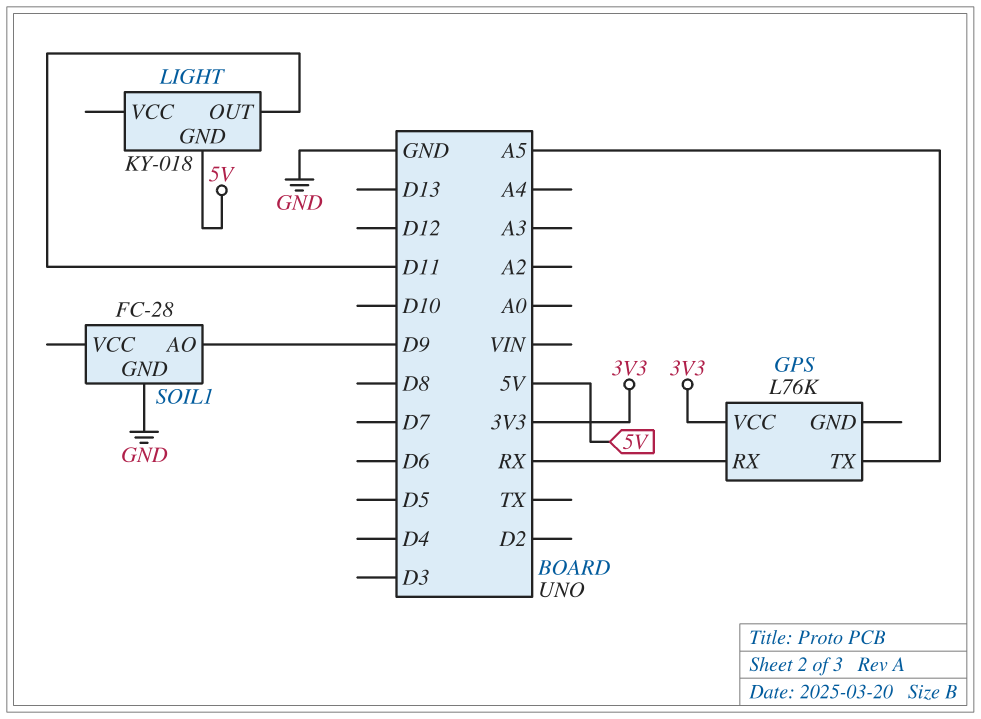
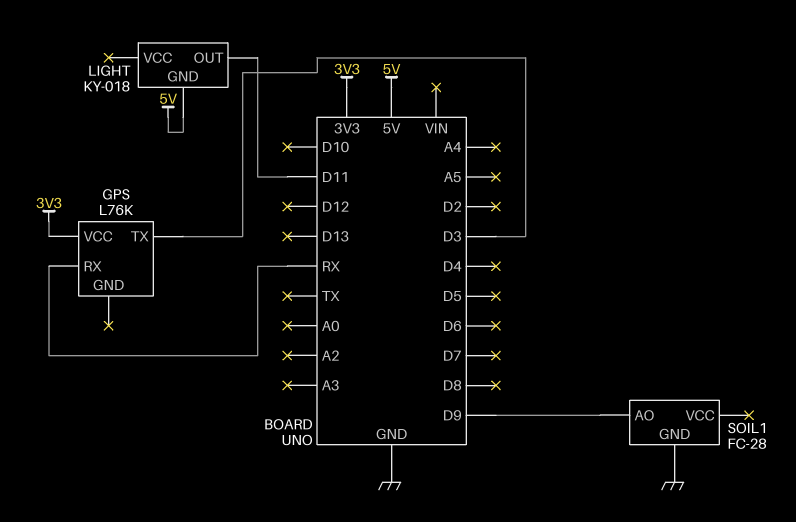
GPS pin TX: A5 -> D3

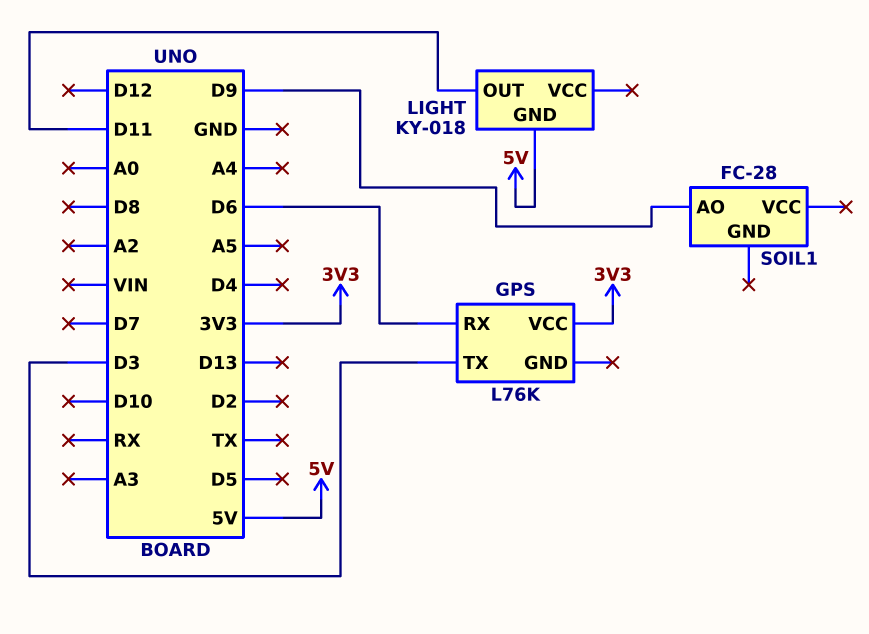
GPS pin RX: RX -> D6
SOIL1 pin GND: GND -> none

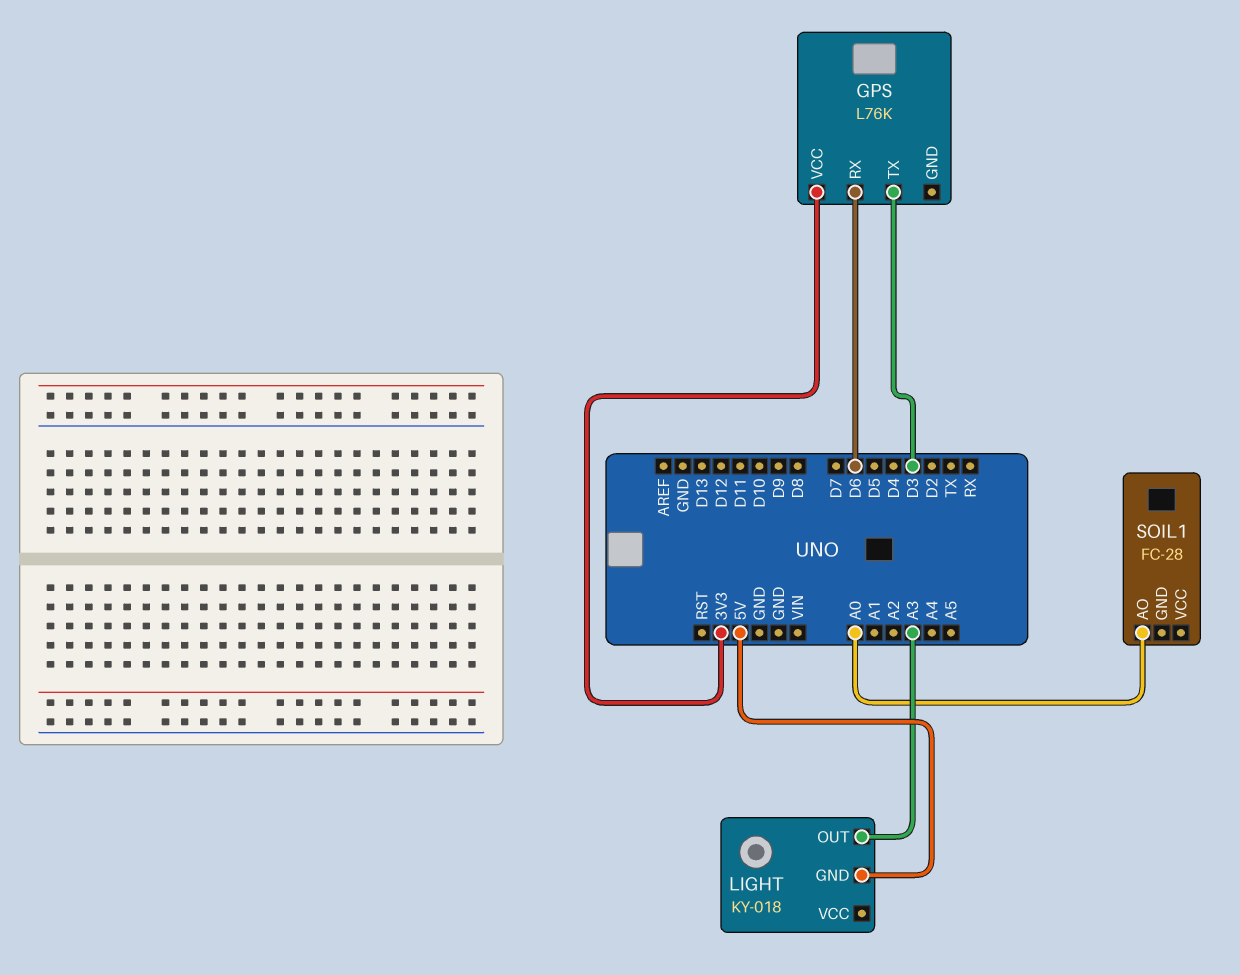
LIGHT pin OUT: D11 -> A3
SOIL1 pin AO: D9 -> A0

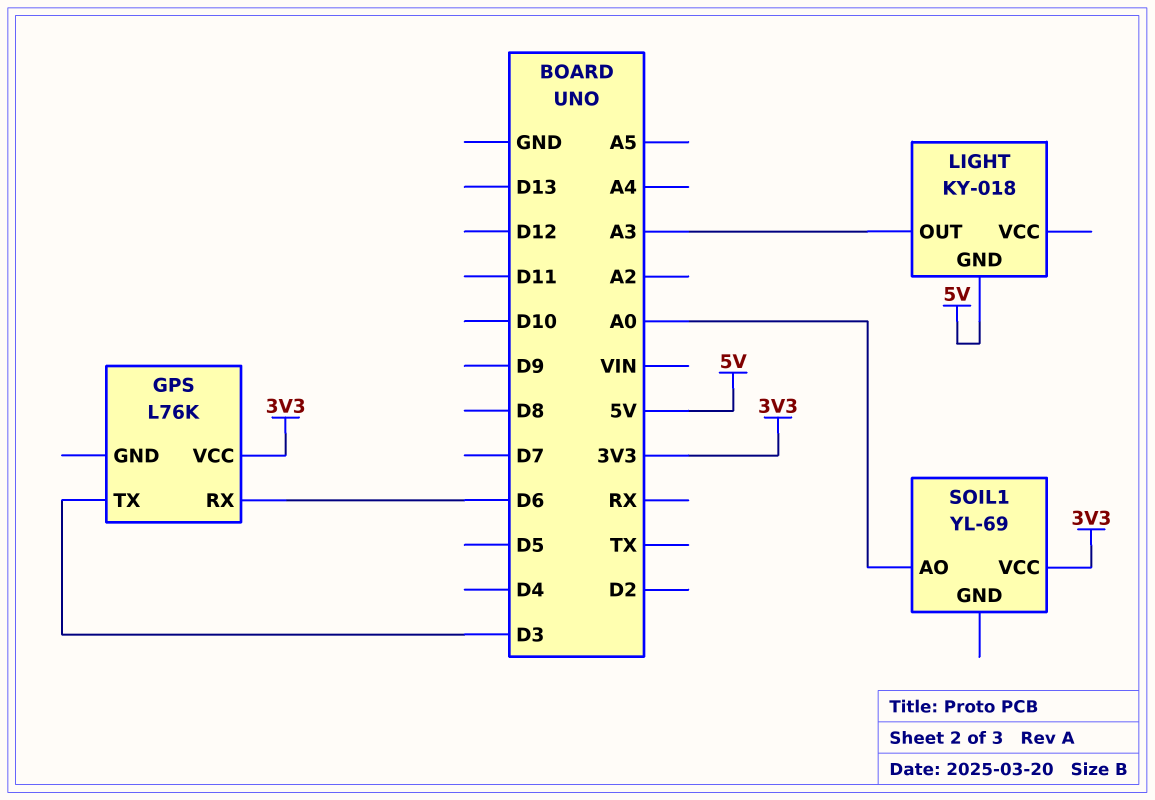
SOIL1: FC-28 -> YL-69
SOIL1 pin VCC: none -> 3V3

